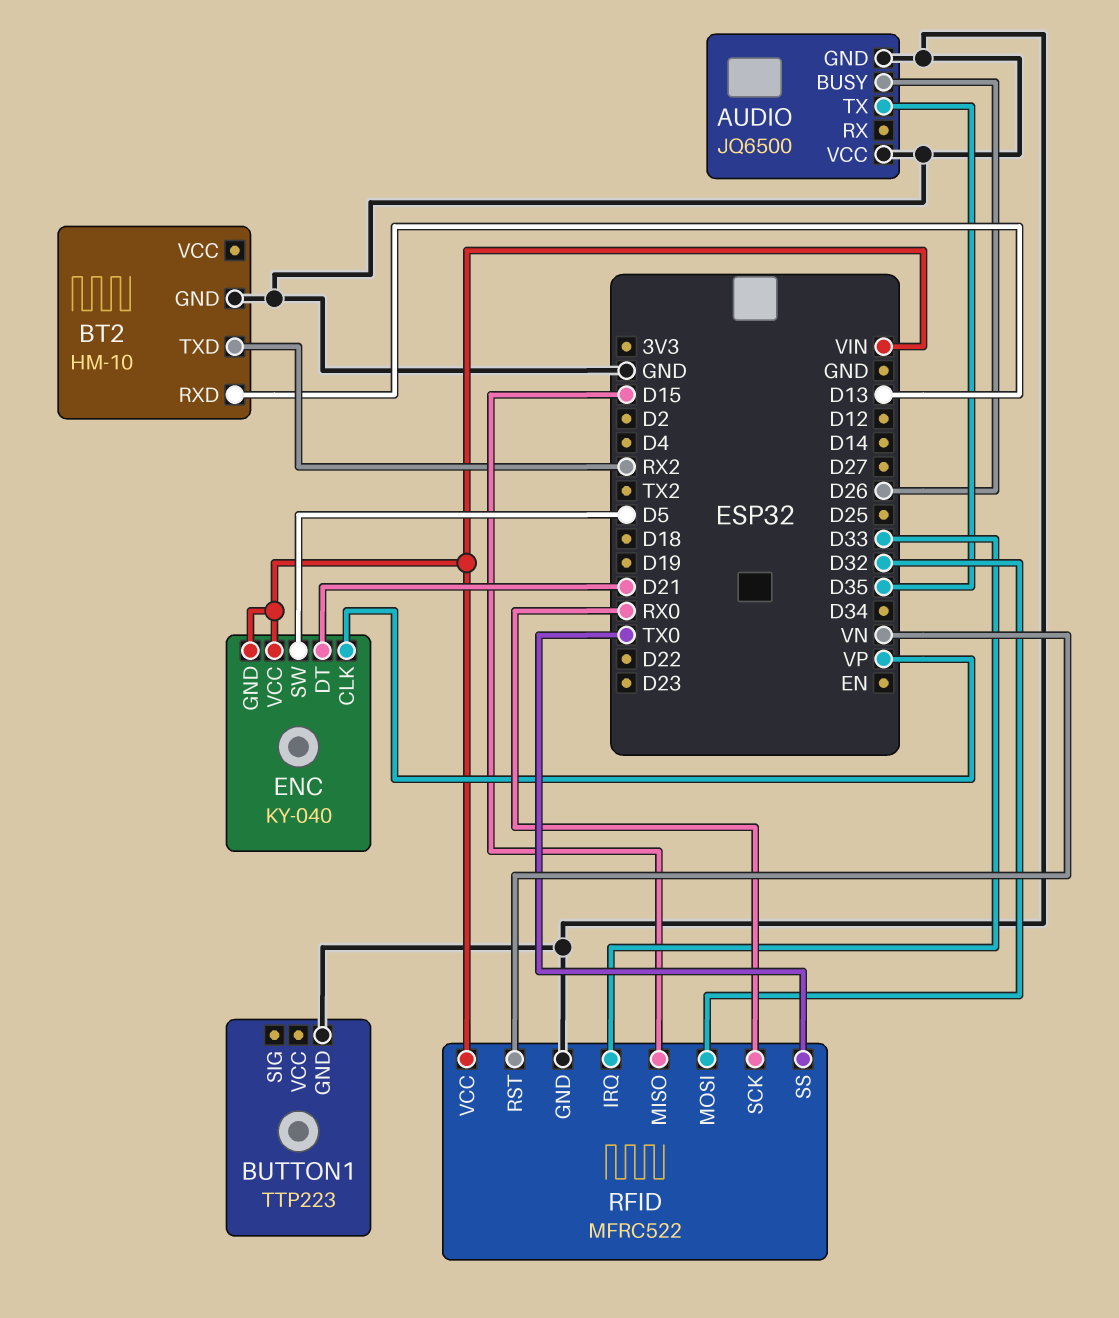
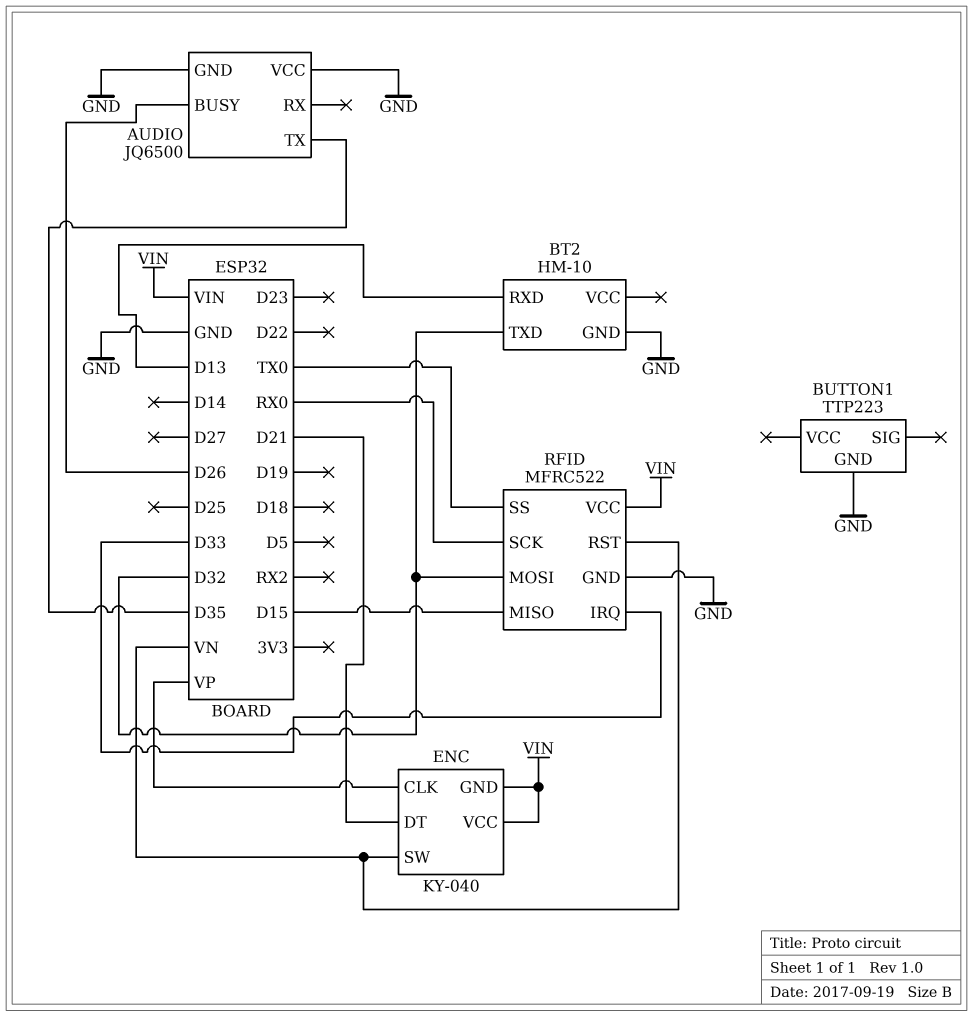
BT2 pin TXD: RX2 -> D32
ENC pin SW: D5 -> VN

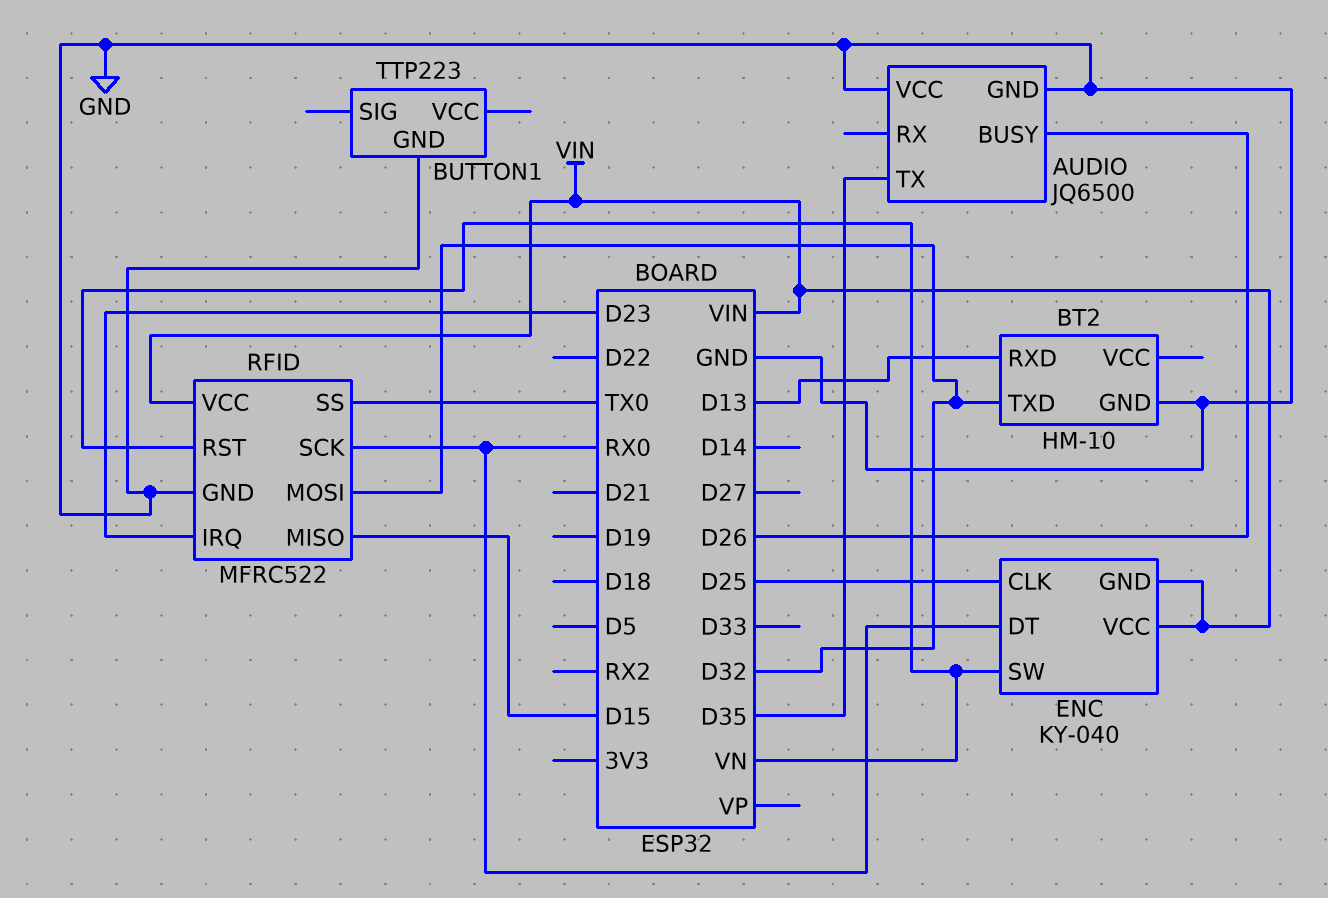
ENC pin CLK: VP -> D25
ENC pin DT: D21 -> RX0
RFID pin IRQ: D33 -> D23

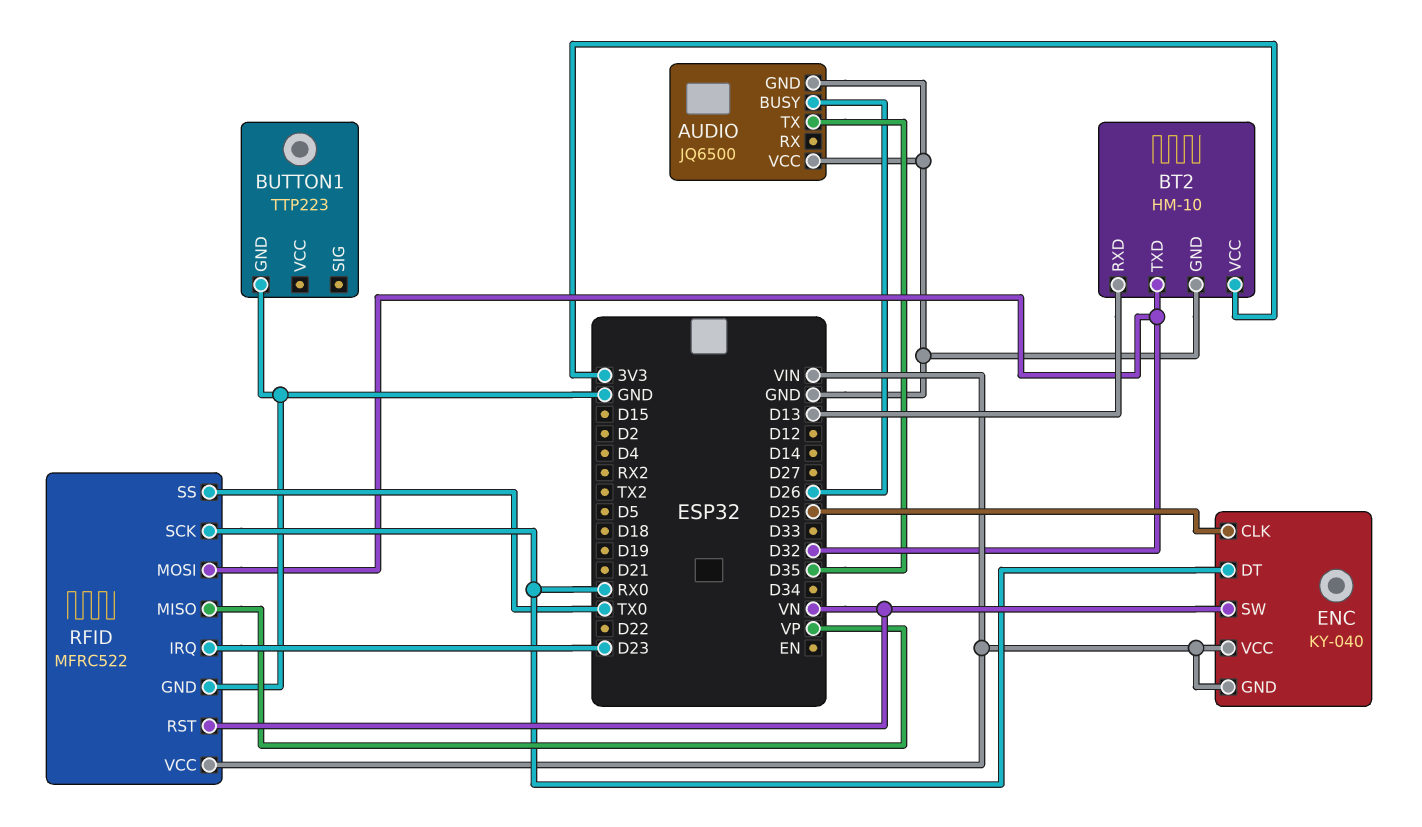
BT2 pin VCC: none -> 3V3
RFID pin MISO: D15 -> VP

